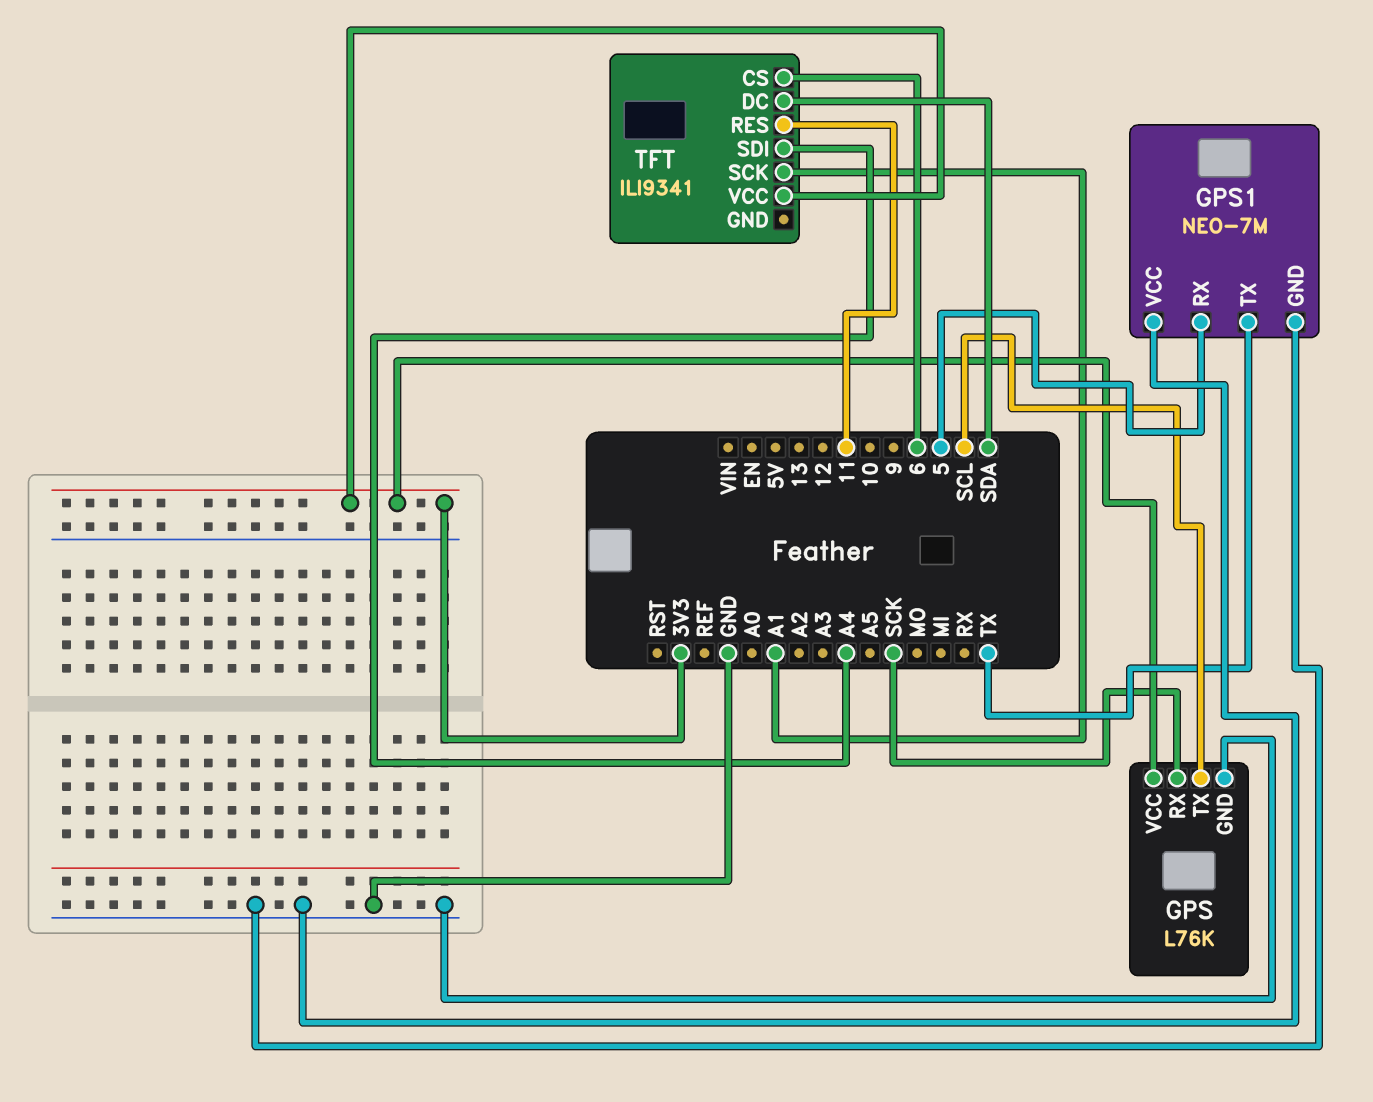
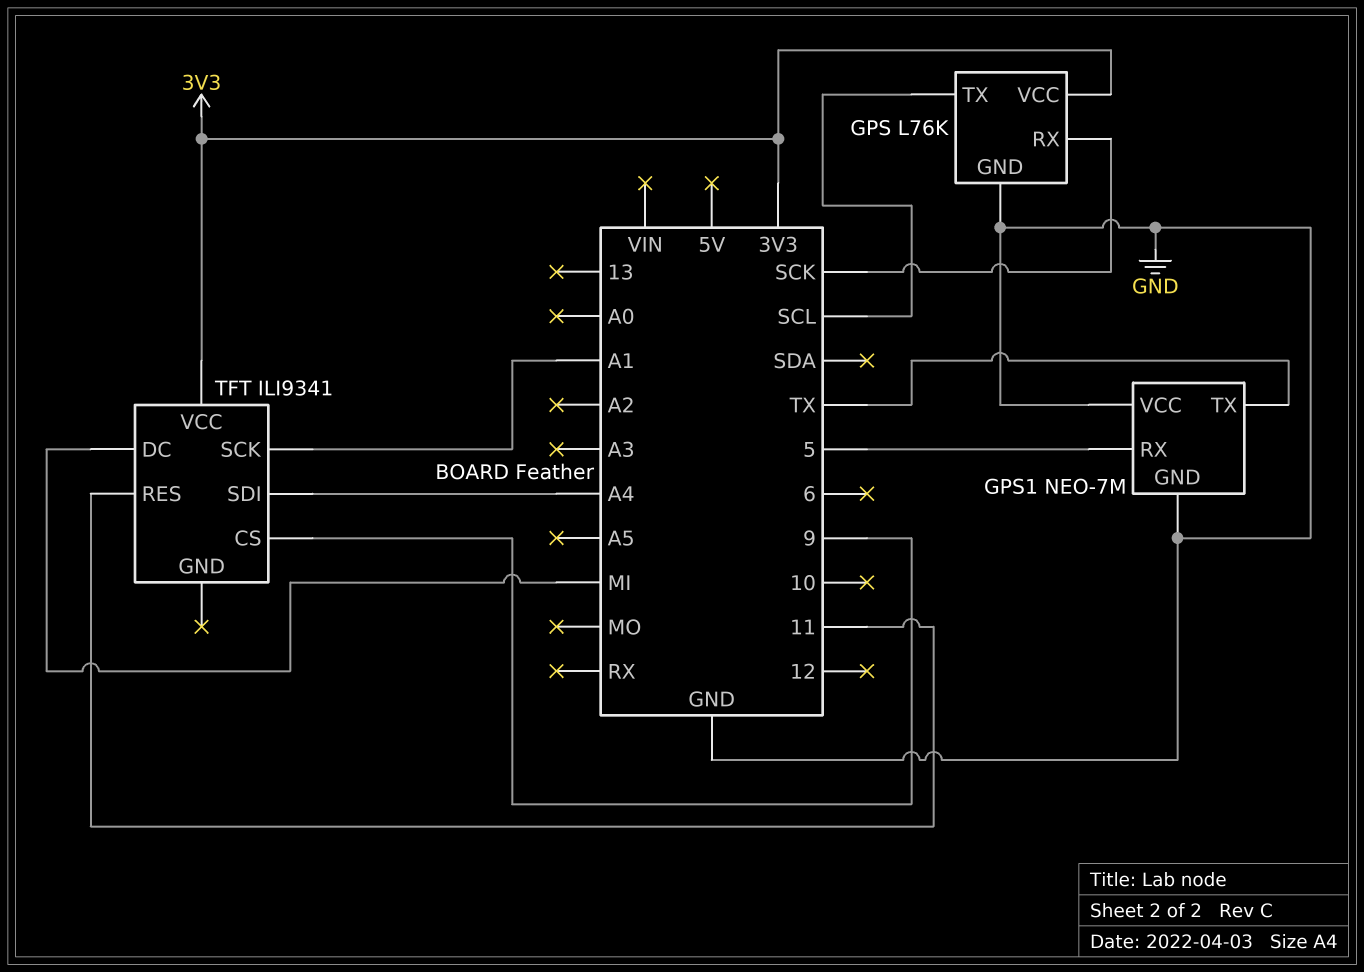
TFT pin CS: 6 -> 9
TFT pin DC: SDA -> MI

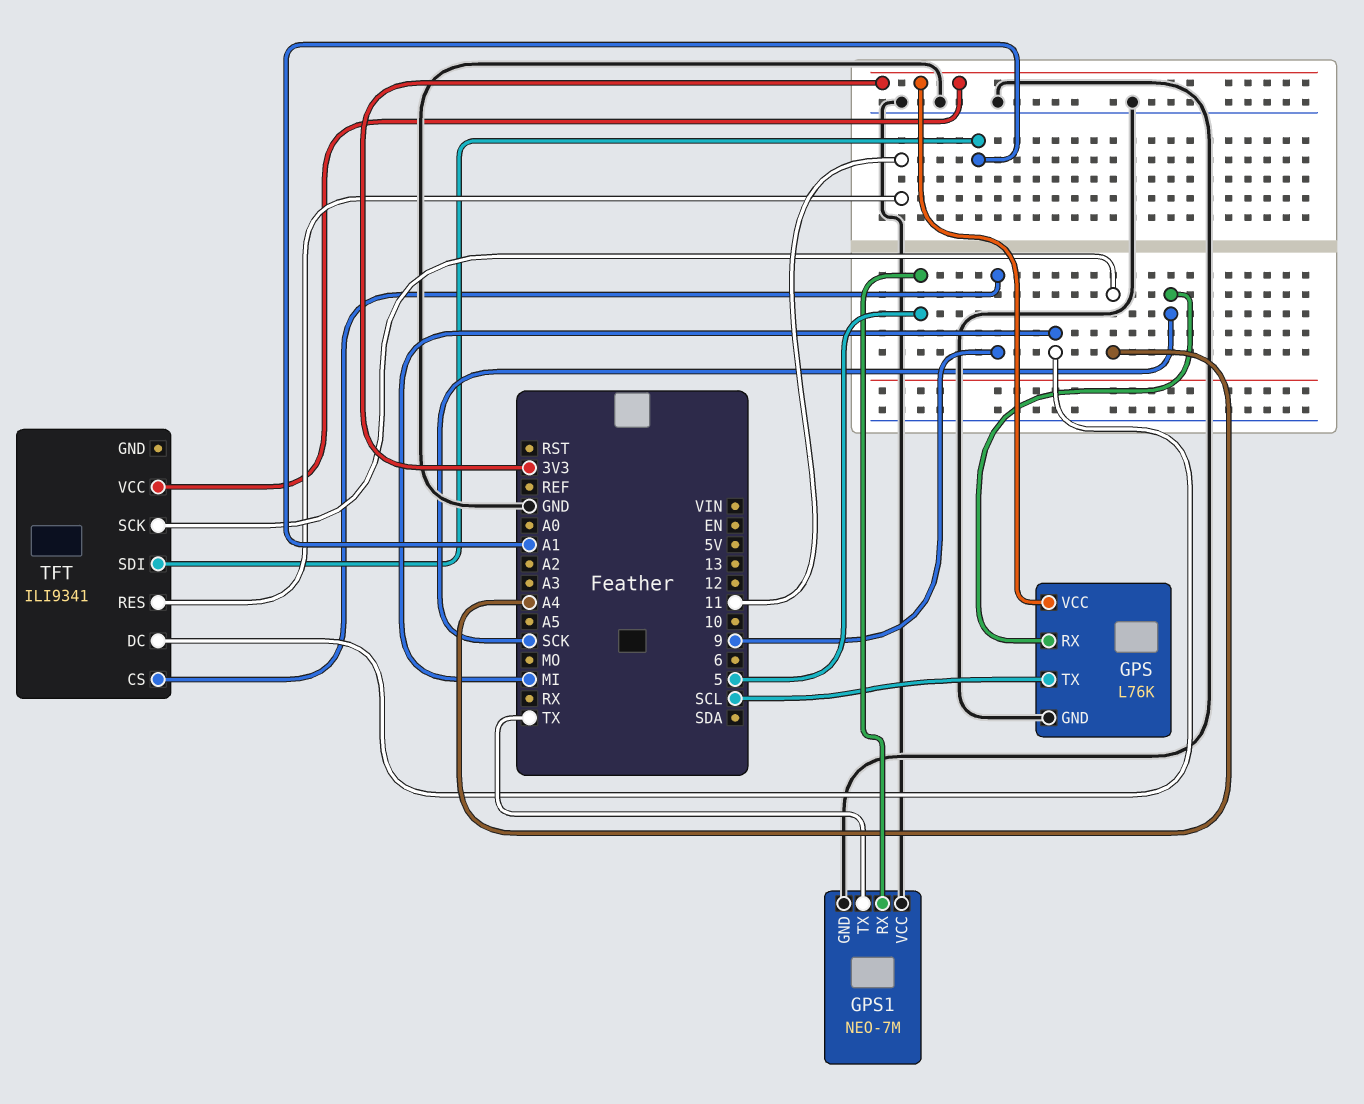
TFT pin SCK: A1 -> A4
TFT pin SDI: A4 -> A1

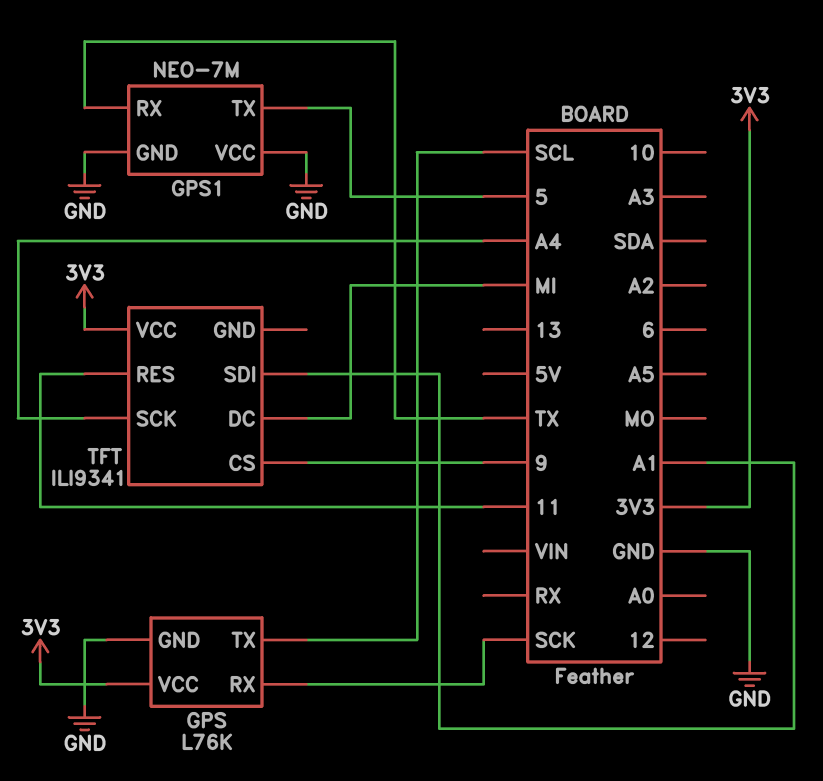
GPS1 pin RX: 5 -> TX
GPS1 pin TX: TX -> 5

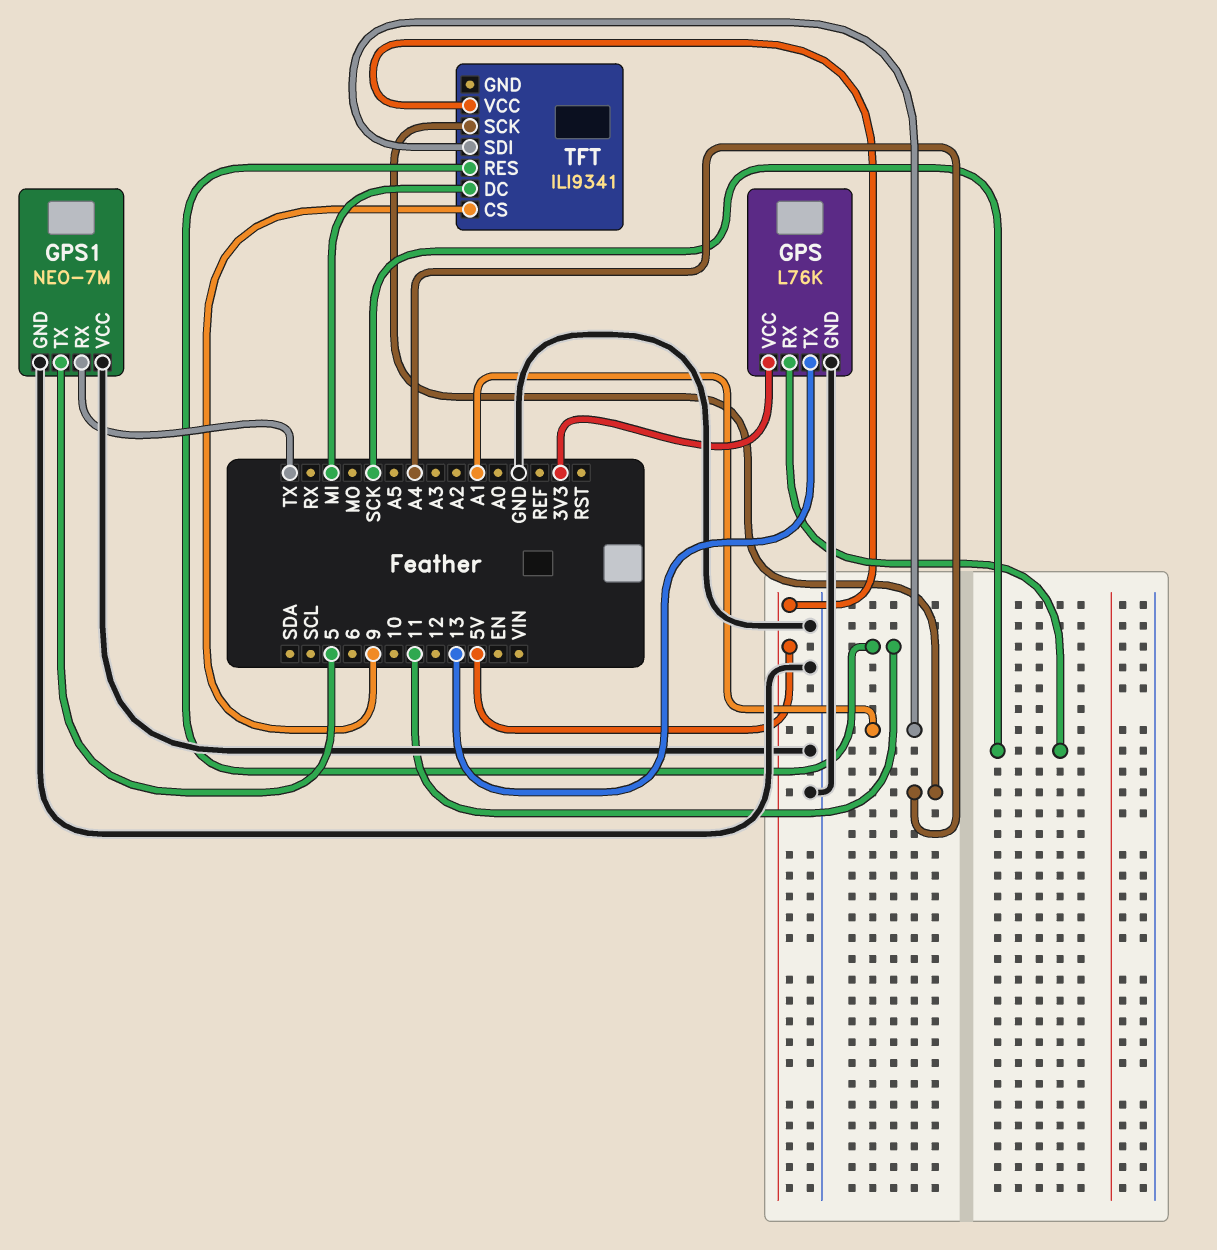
GPS pin TX: SCL -> 13
TFT pin VCC: 3V3 -> 5V

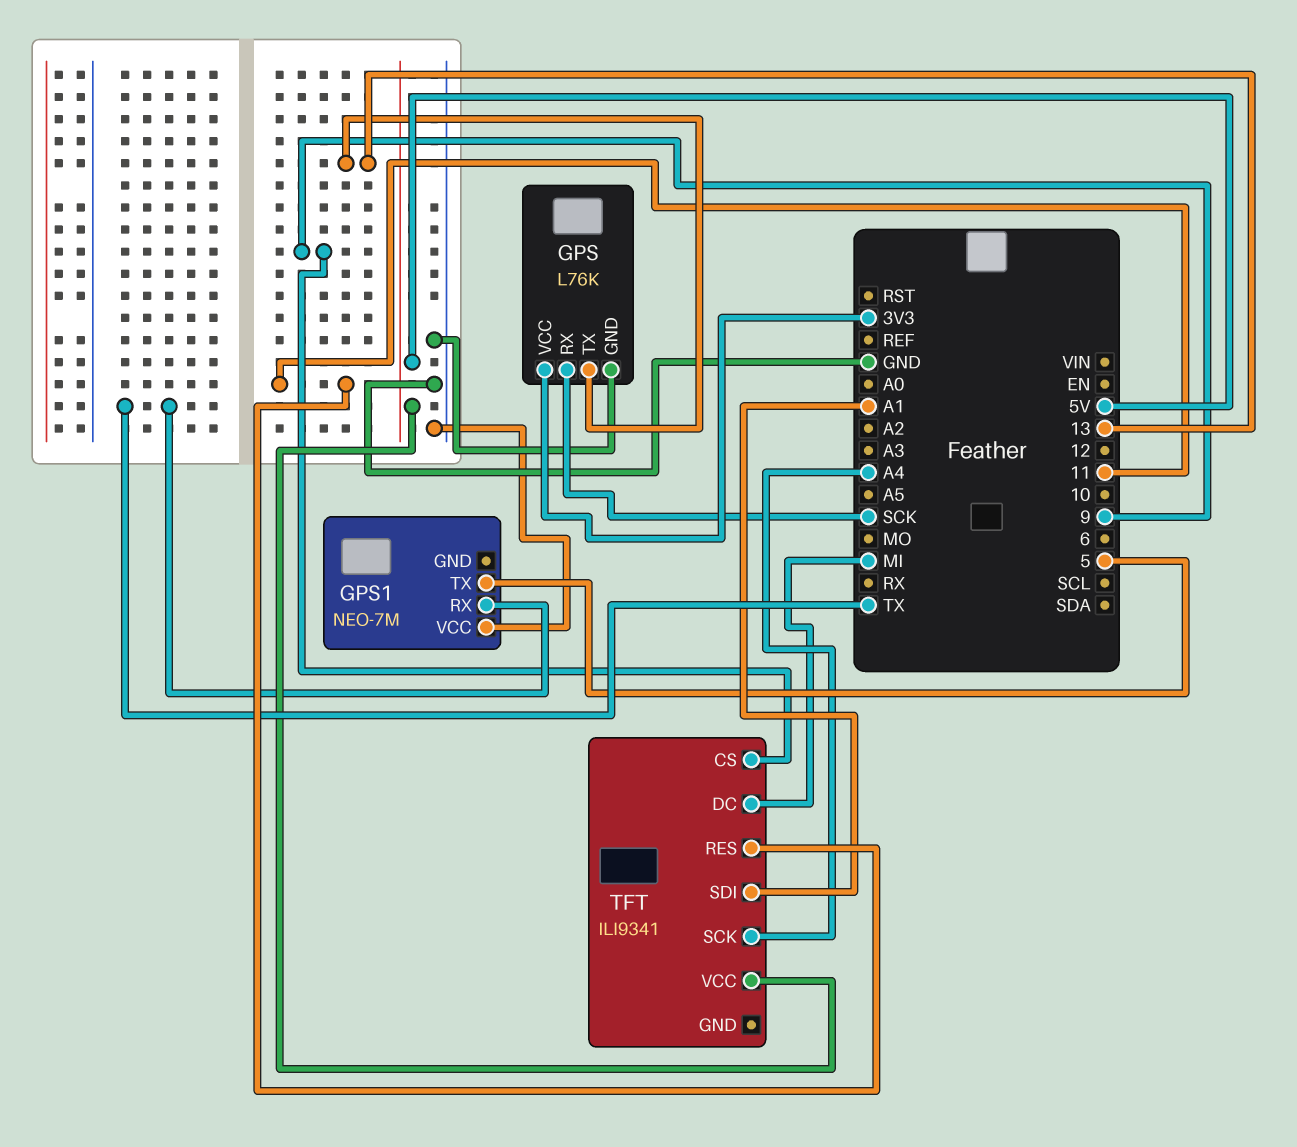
GPS1 pin GND: GND -> none

